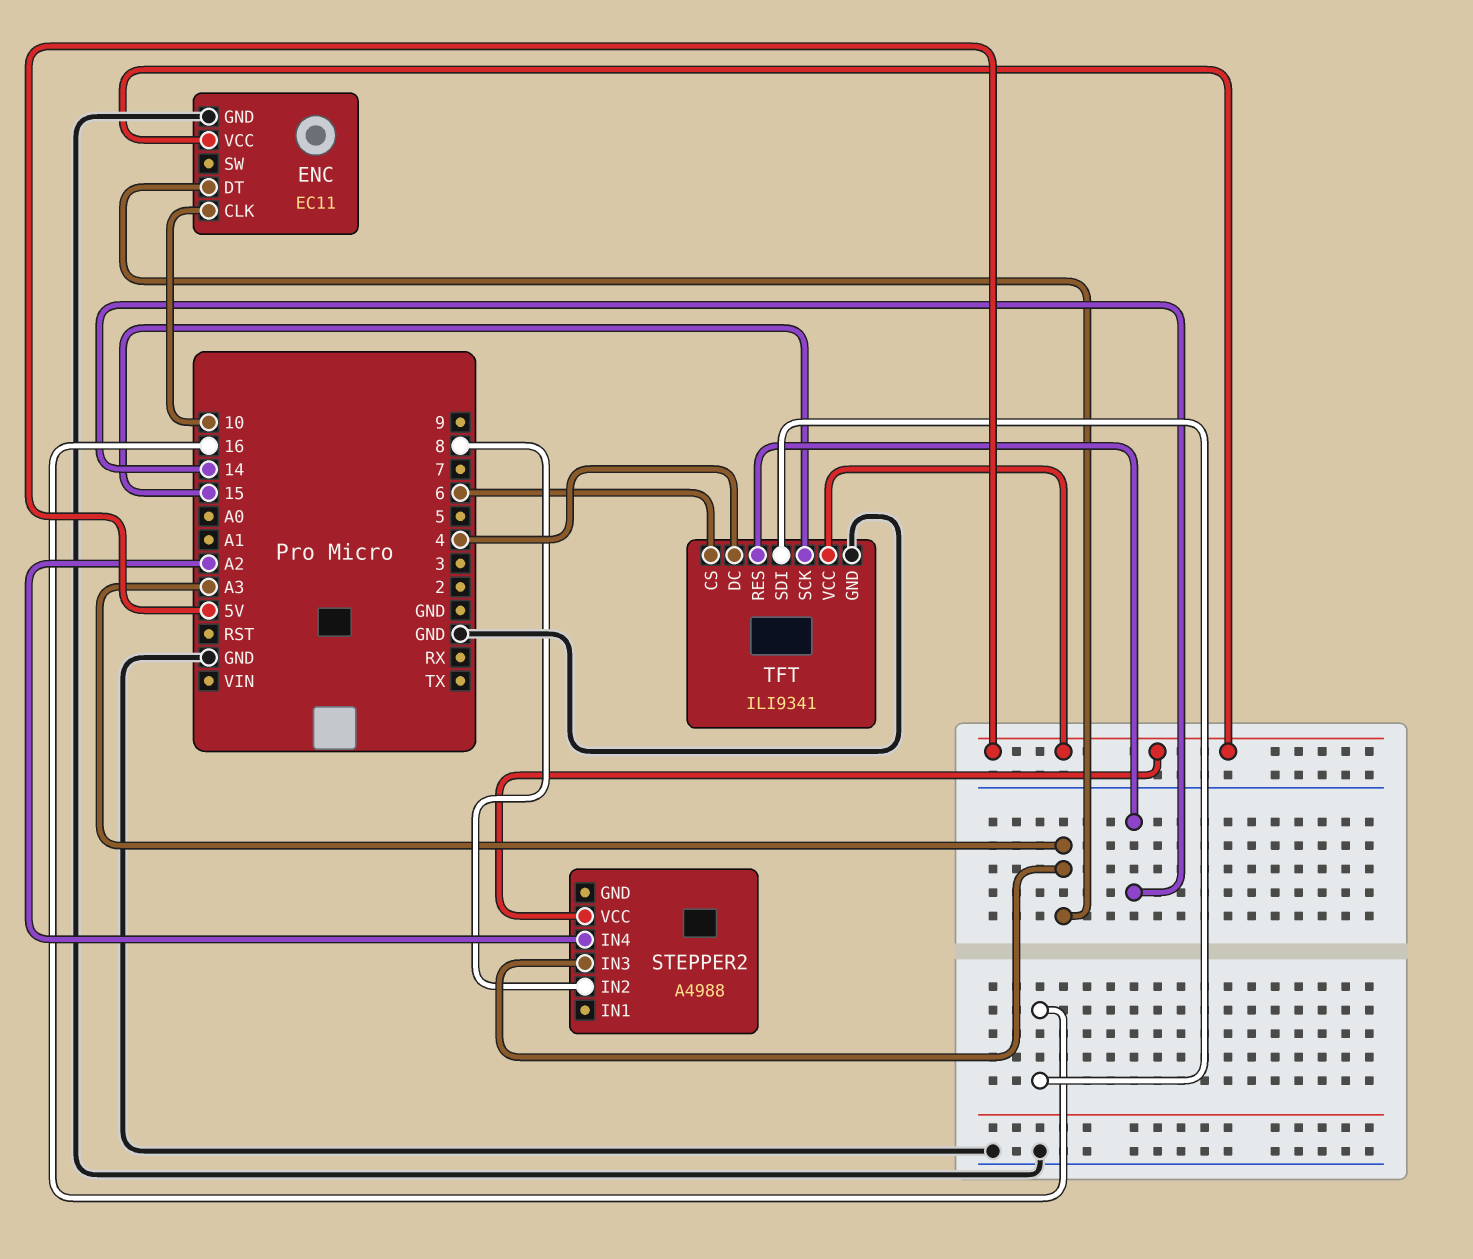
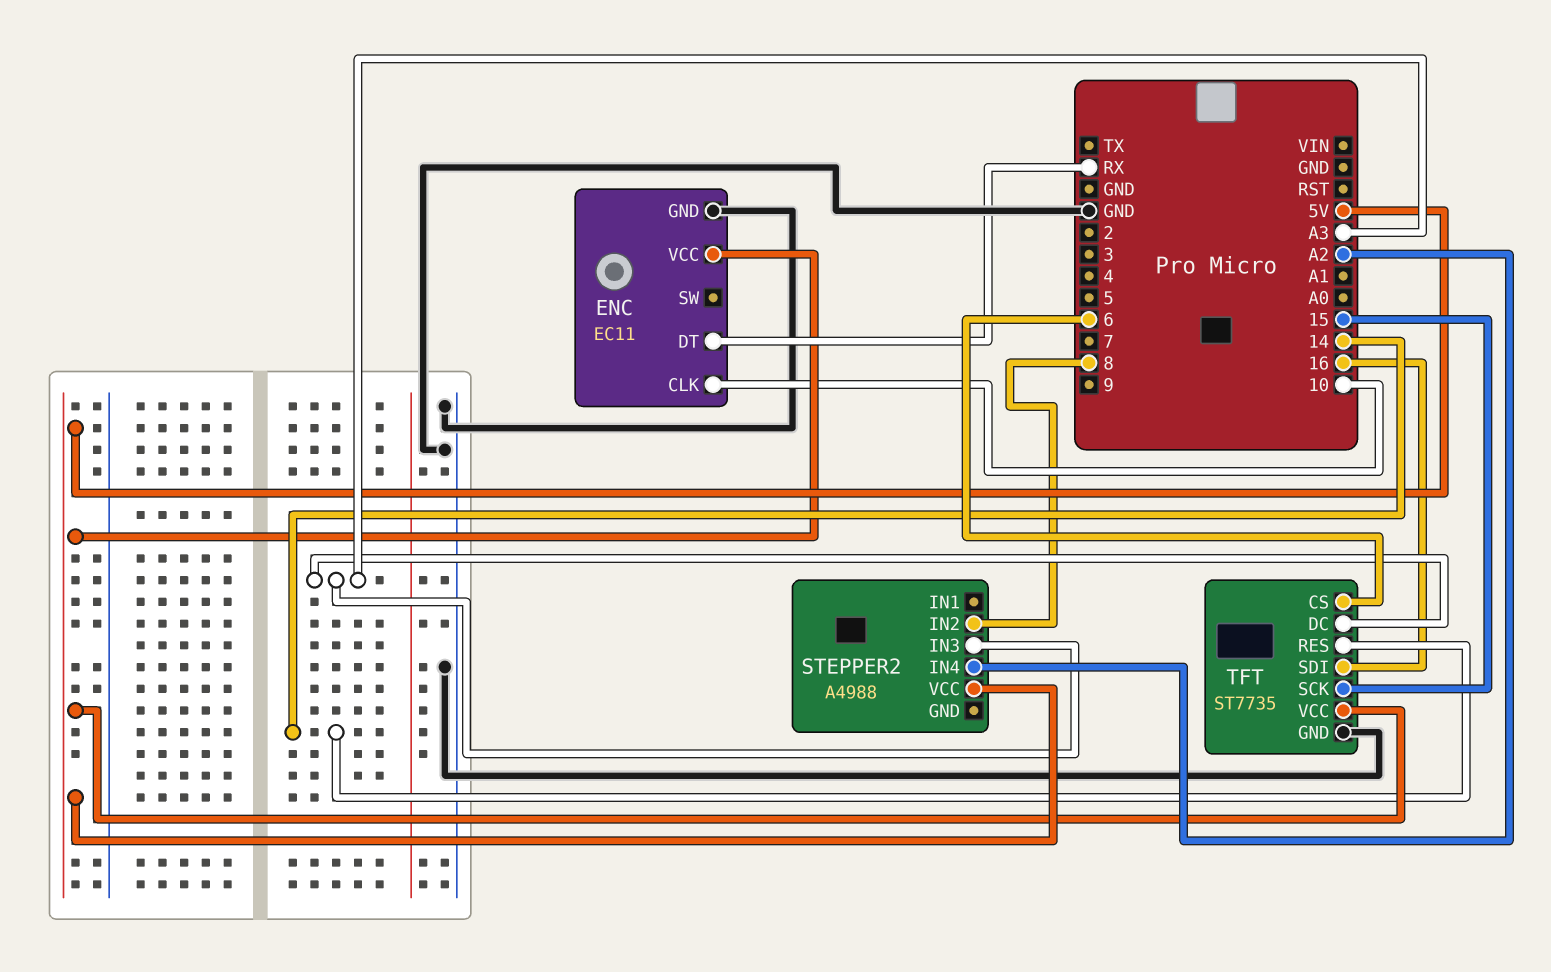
ENC pin DT: A3 -> RX
TFT: ILI9341 -> ST7735
TFT pin DC: 4 -> A3

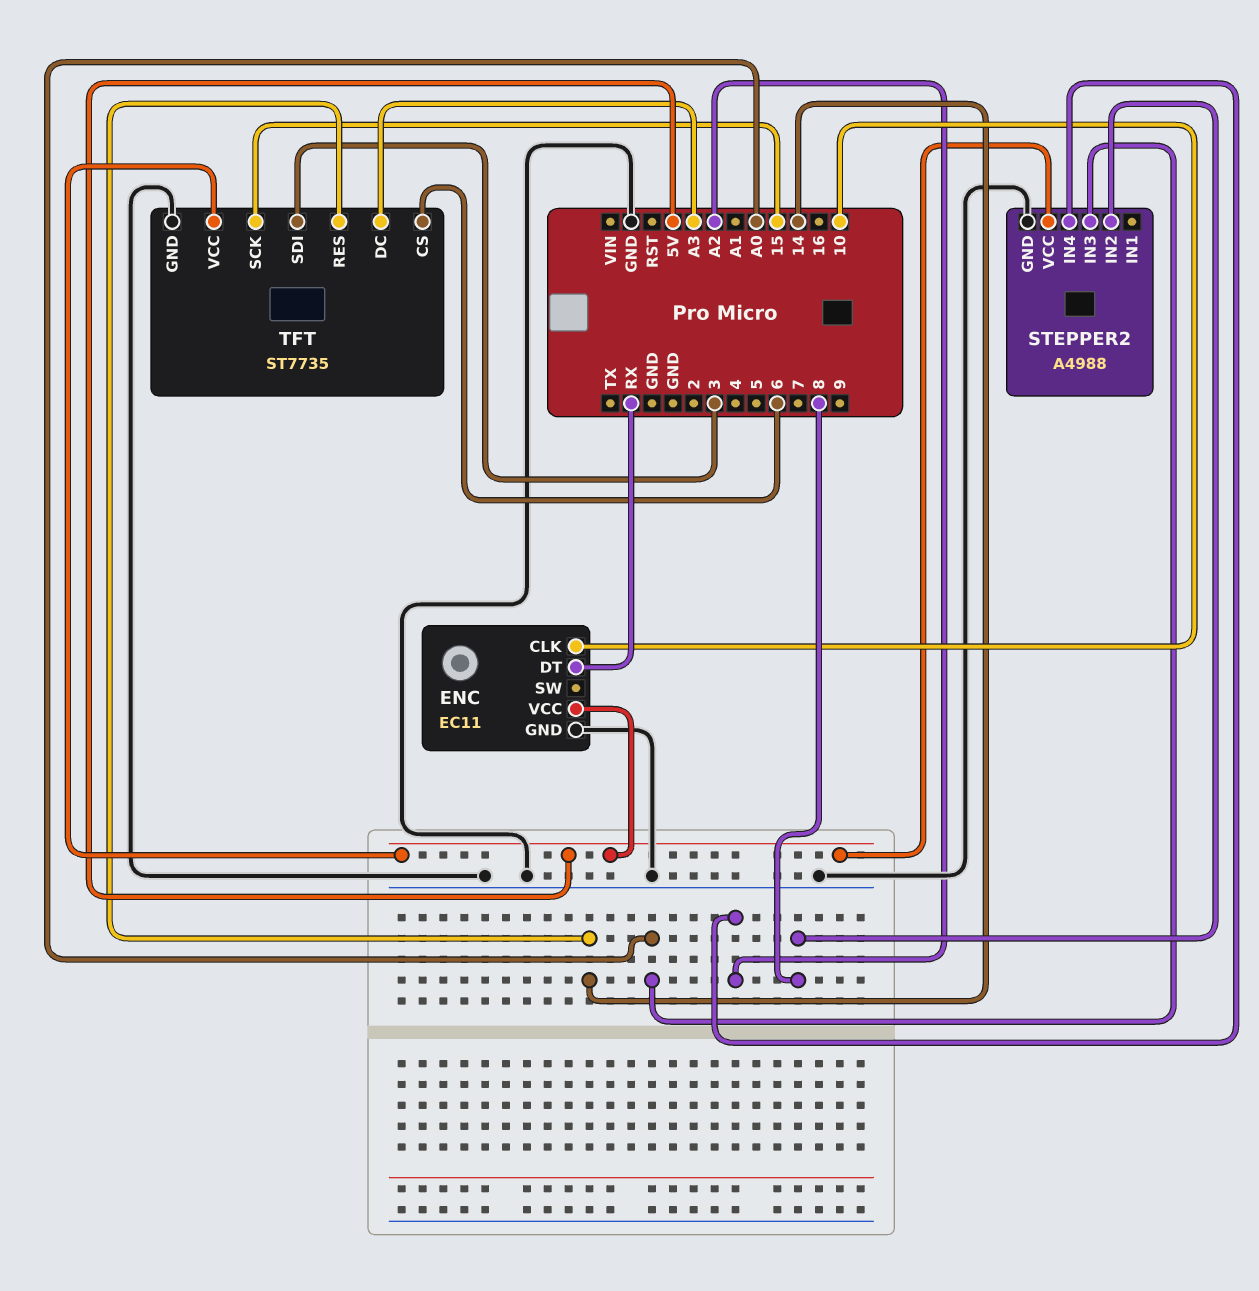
STEPPER2 pin GND: none -> GND
STEPPER2 pin IN3: A3 -> A0
TFT pin SDI: 16 -> 3

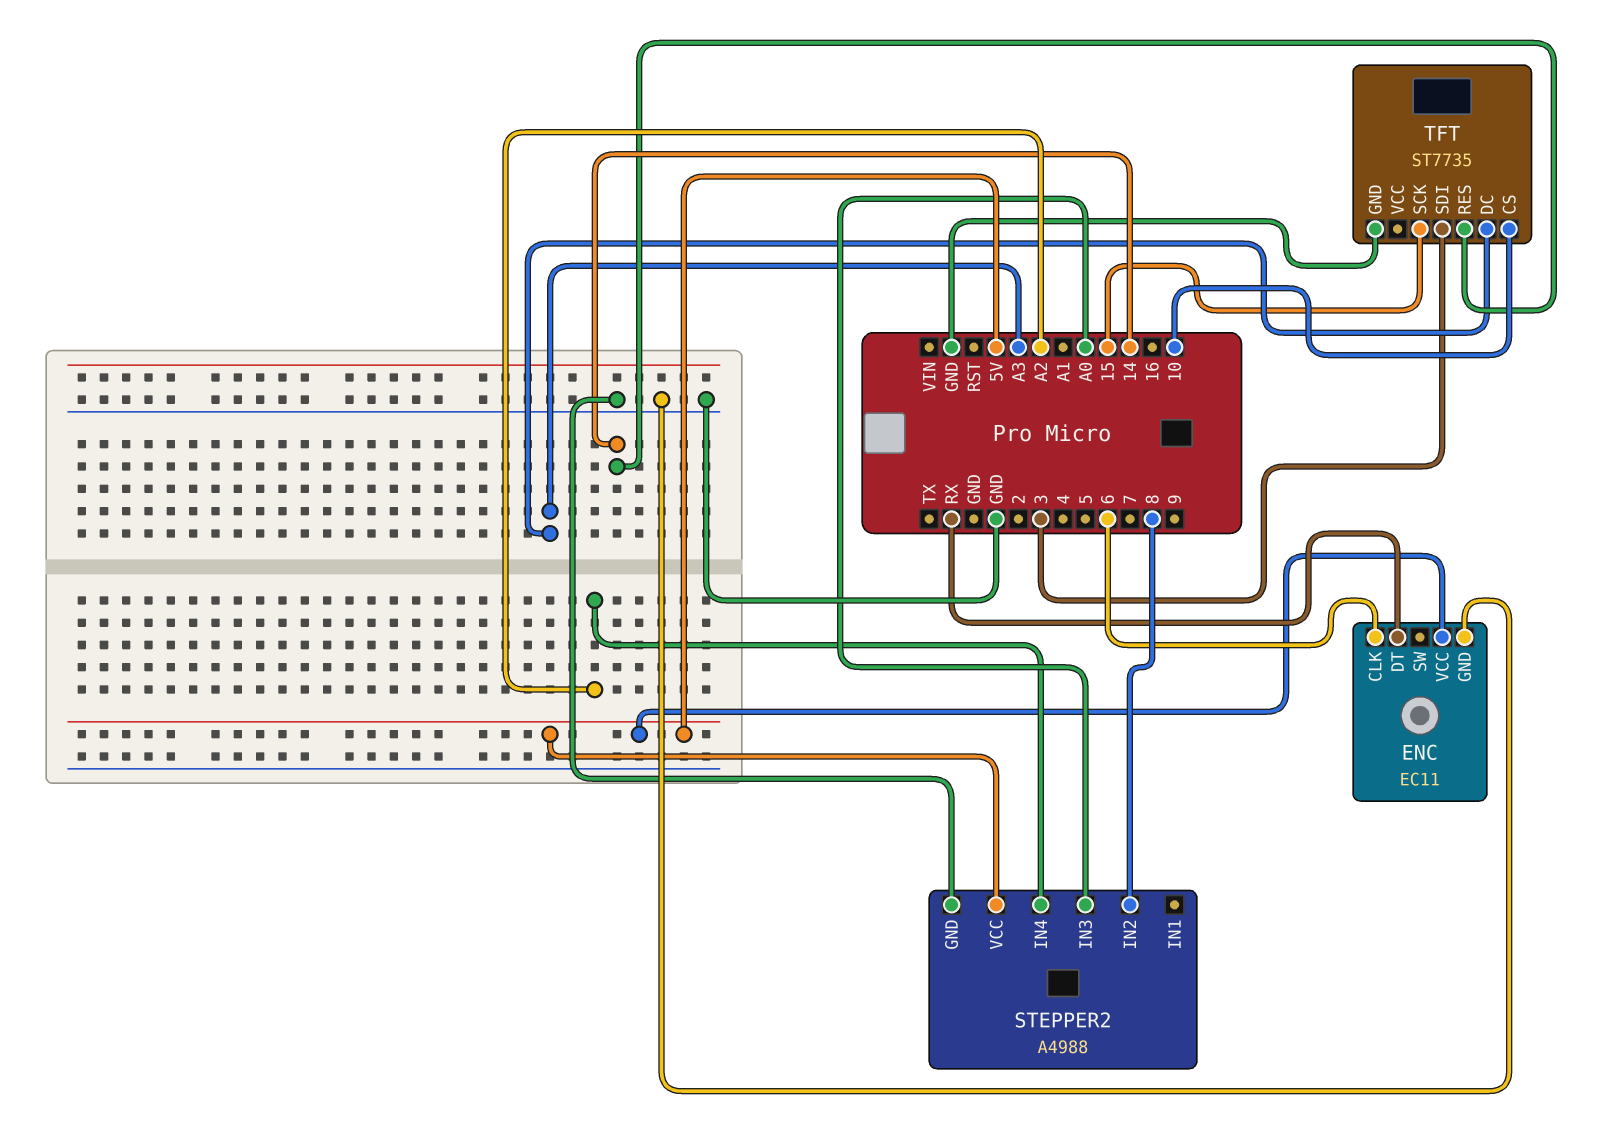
ENC pin CLK: 10 -> 6
TFT pin CS: 6 -> 10
TFT pin VCC: 5V -> none

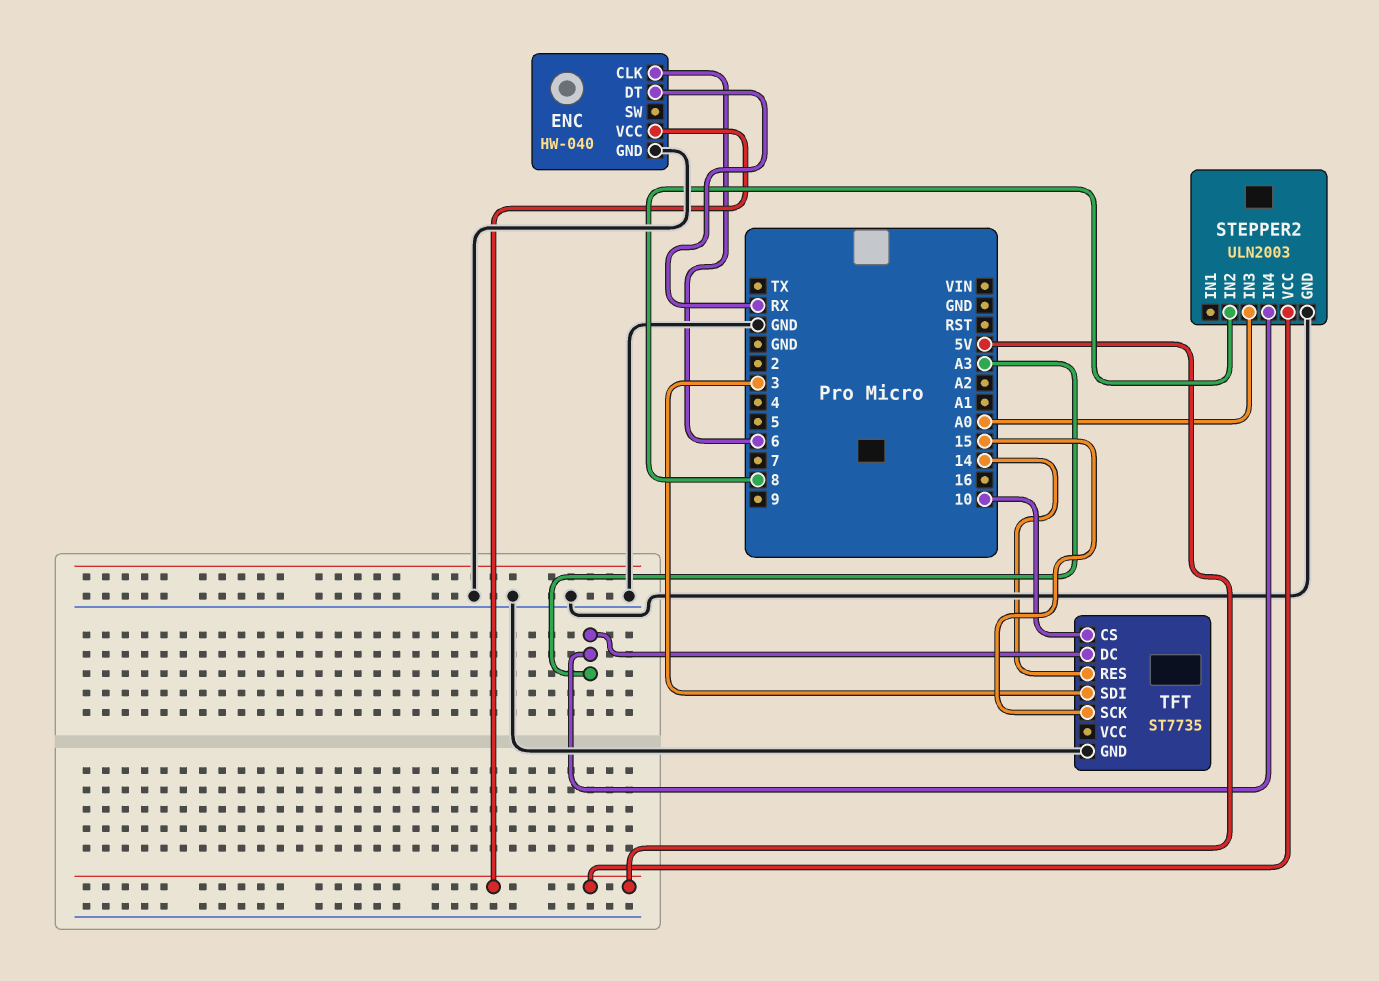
ENC: EC11 -> HW-040
STEPPER2: A4988 -> ULN2003
STEPPER2 pin IN4: A2 -> A3

